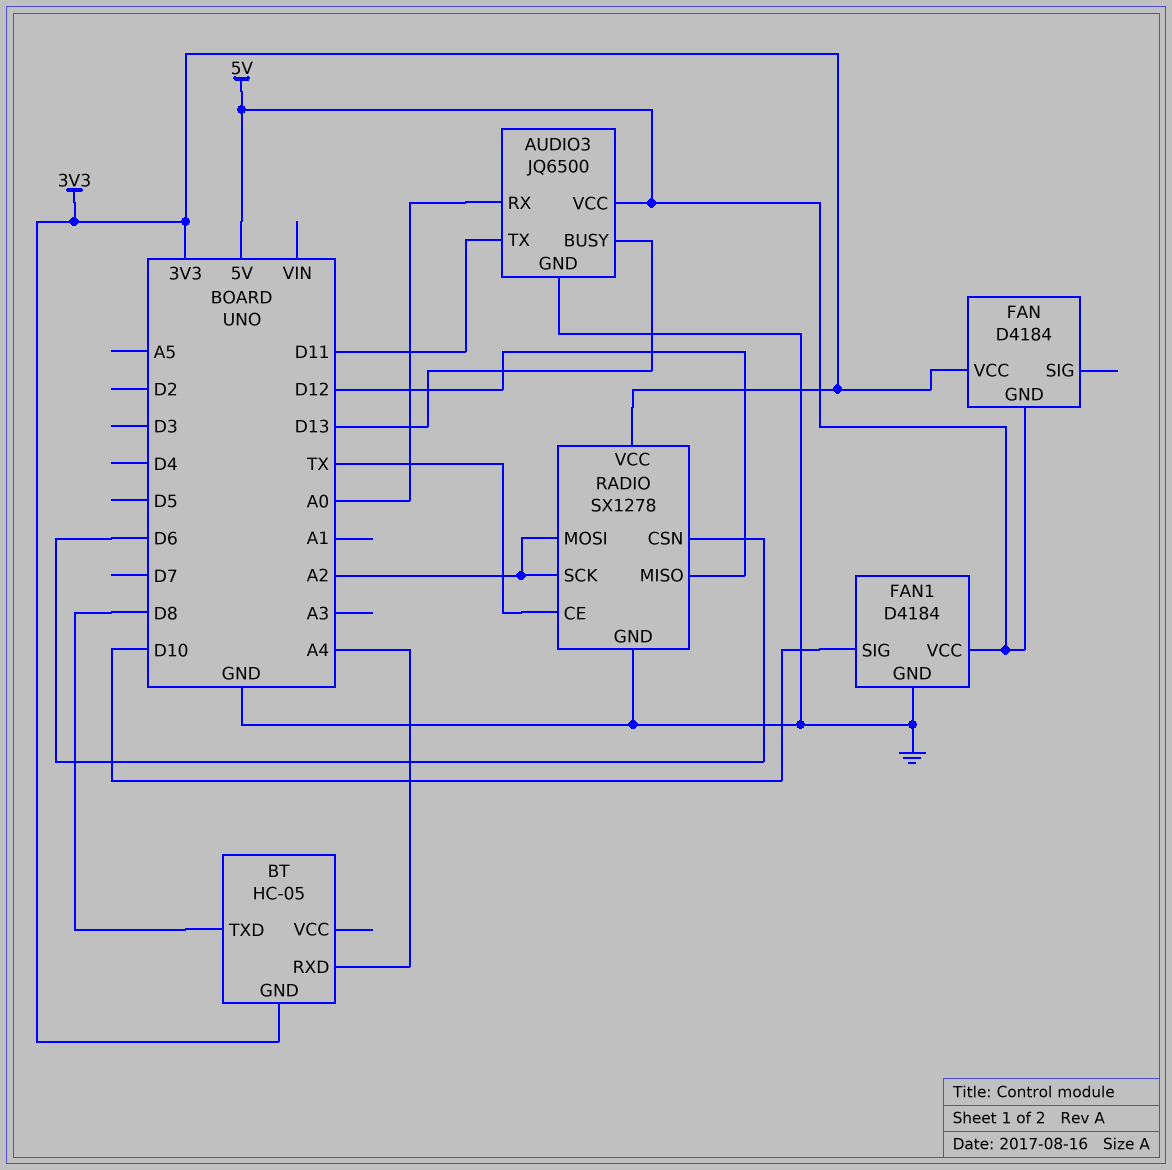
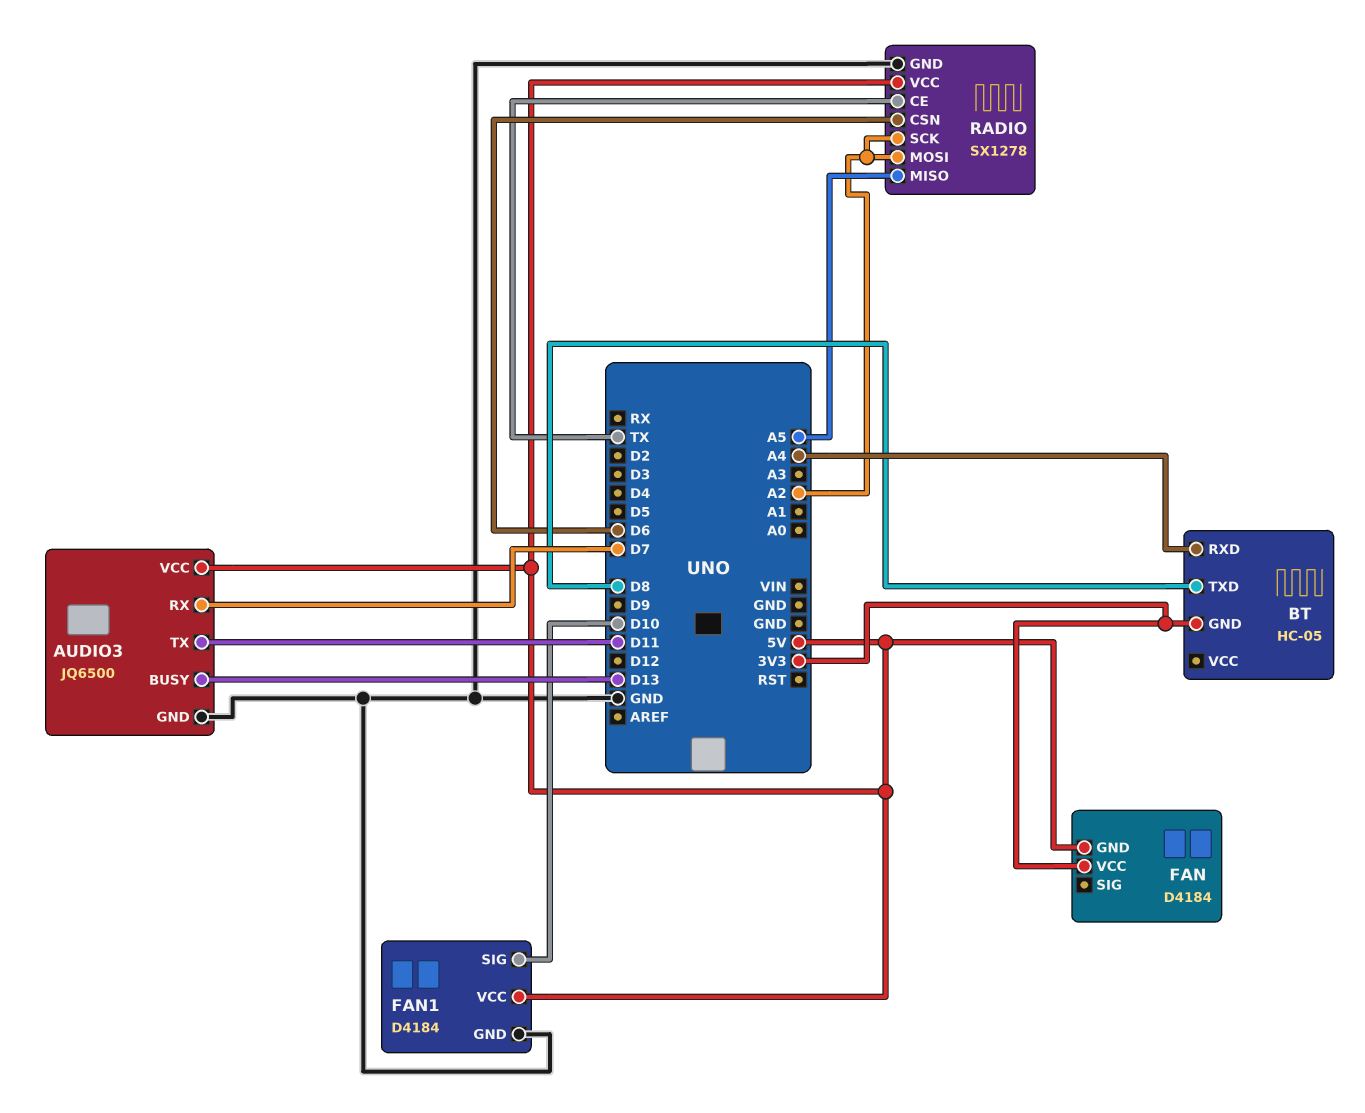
AUDIO3 pin RX: A0 -> D7
RADIO pin MISO: D12 -> A5
RADIO pin VCC: 3V3 -> 5V

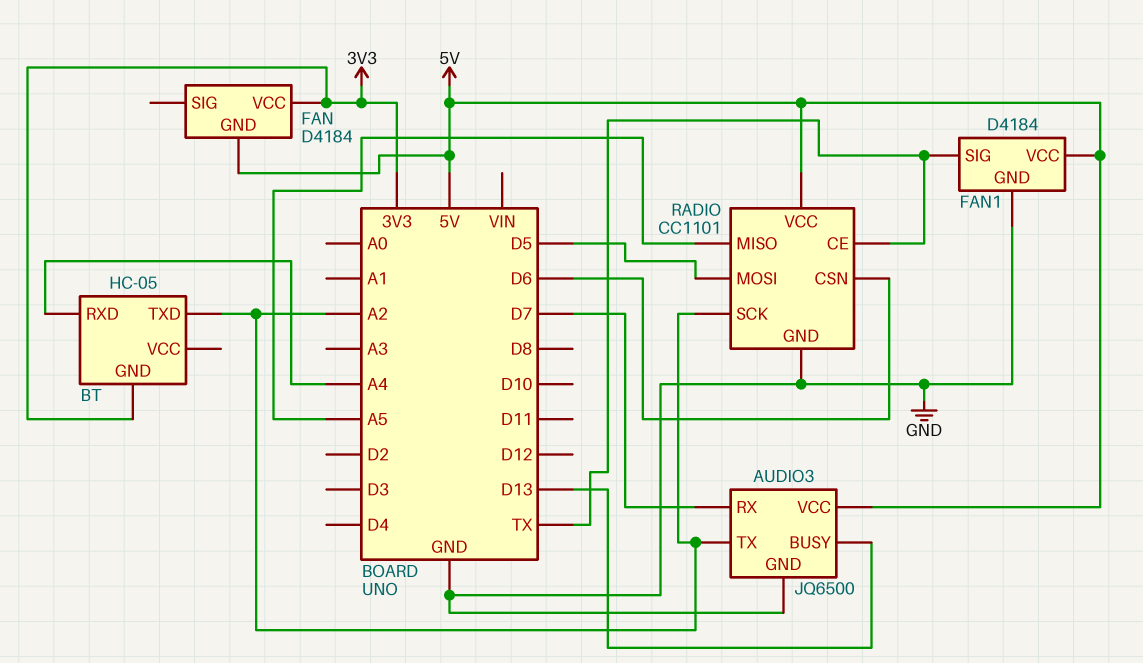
AUDIO3 pin TX: D11 -> A2
BT pin TXD: D8 -> A2
FAN1 pin SIG: D10 -> TX
RADIO: SX1278 -> CC1101
RADIO pin MOSI: A2 -> D5

